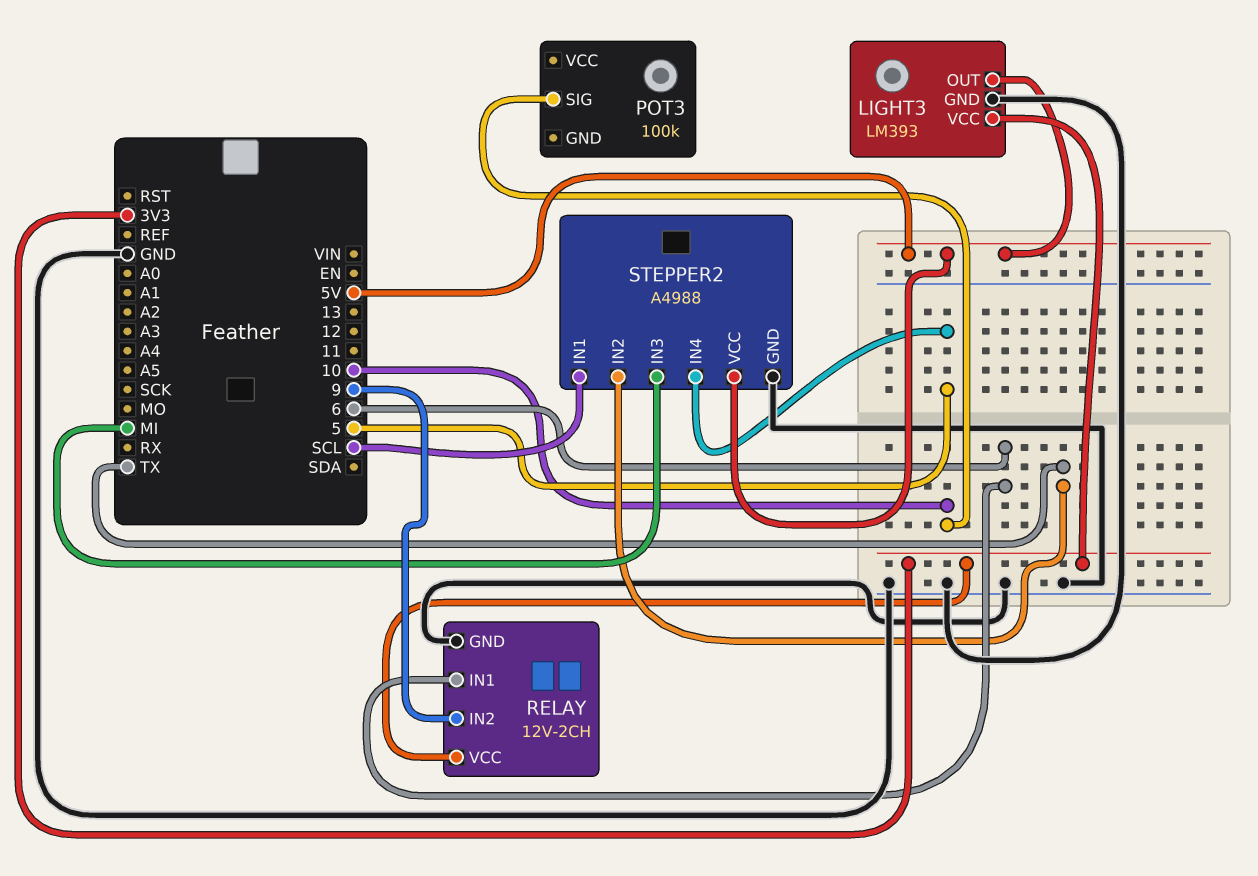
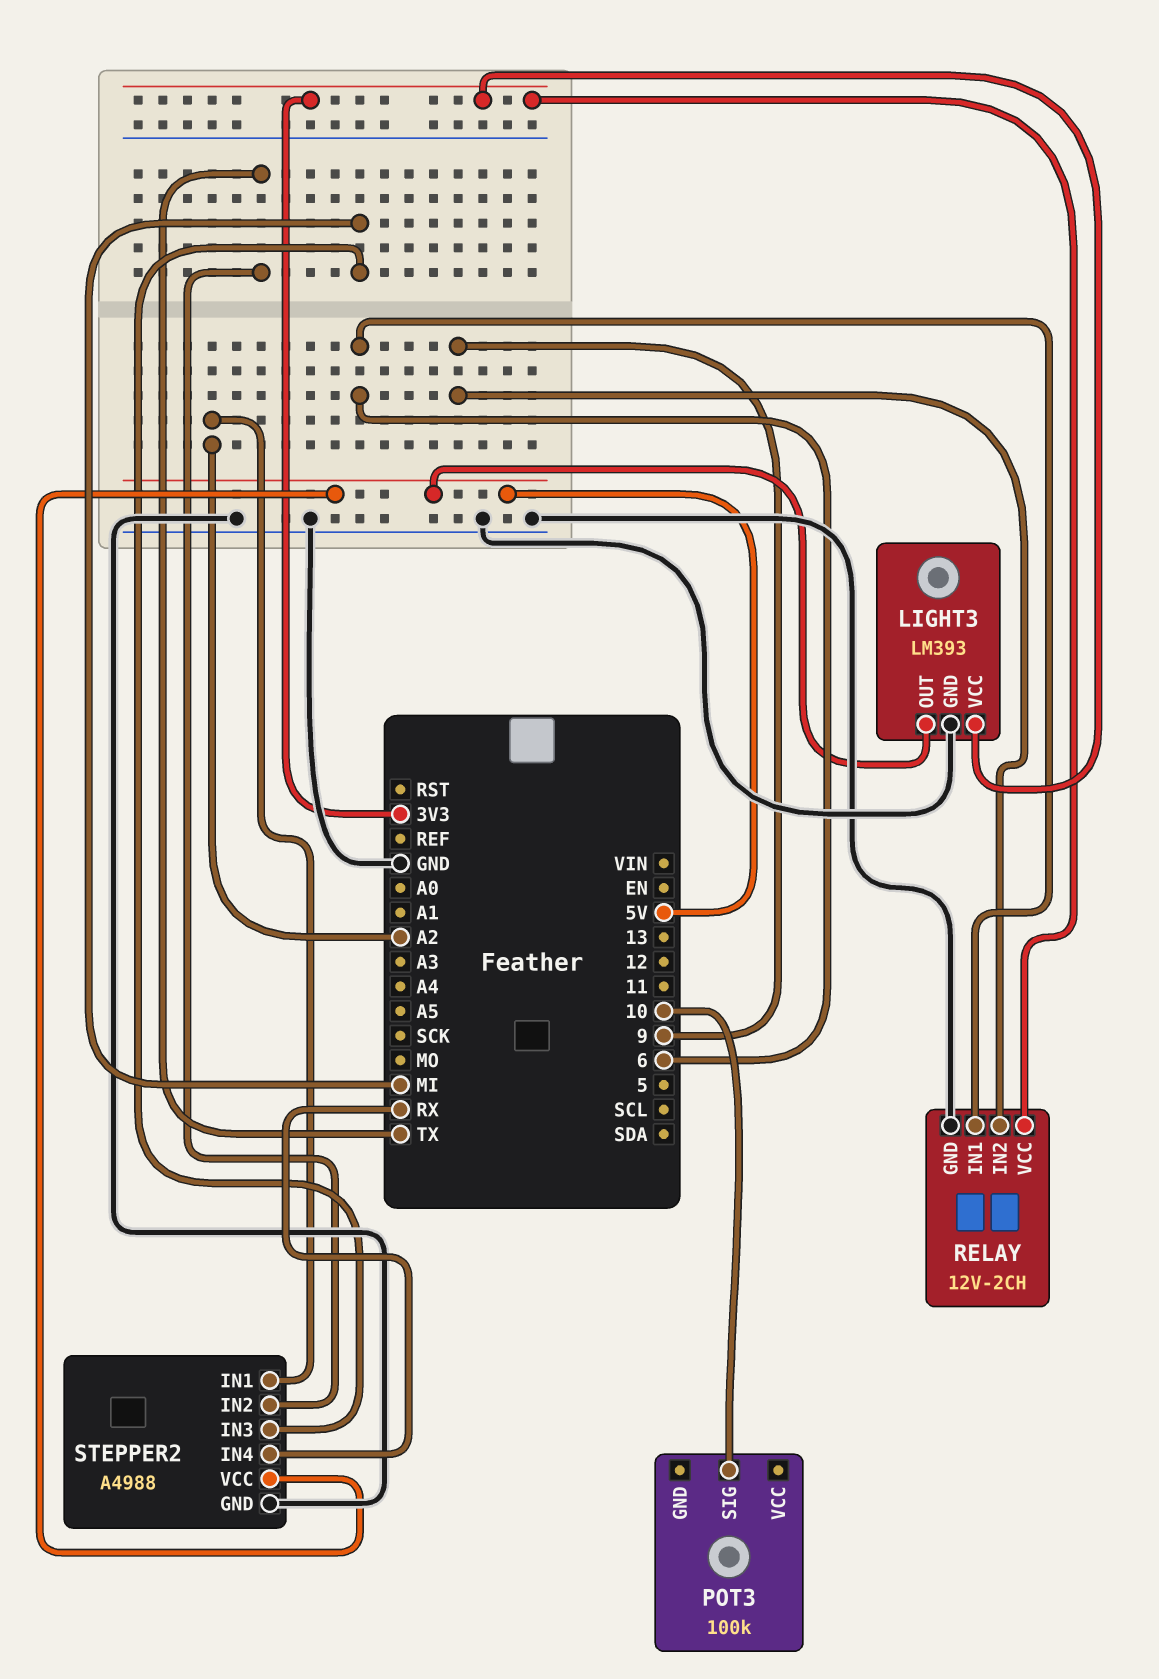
STEPPER2 pin IN1: SCL -> A2
STEPPER2 pin IN4: 5 -> RX

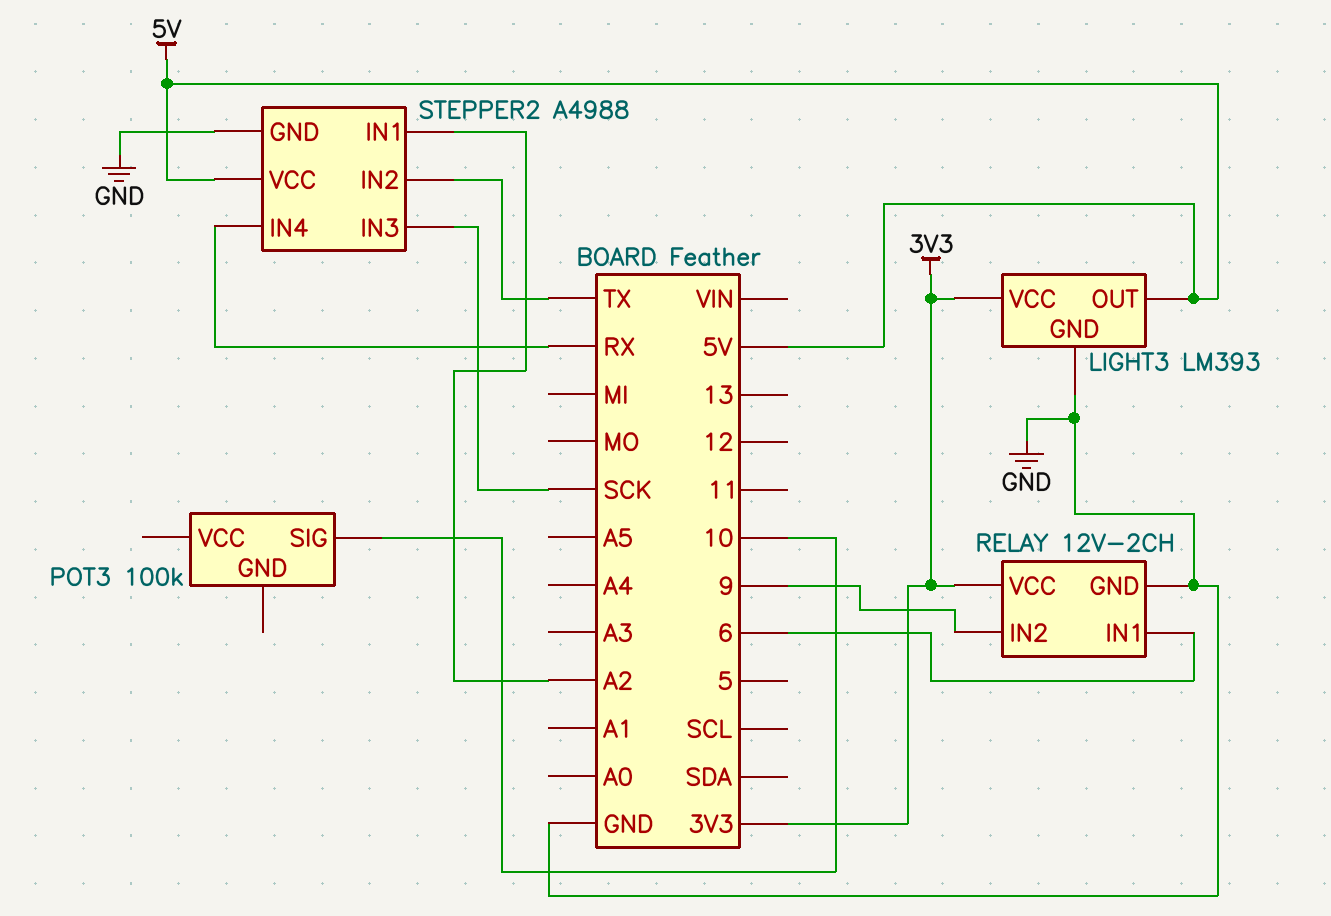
STEPPER2 pin IN3: MI -> SCK

